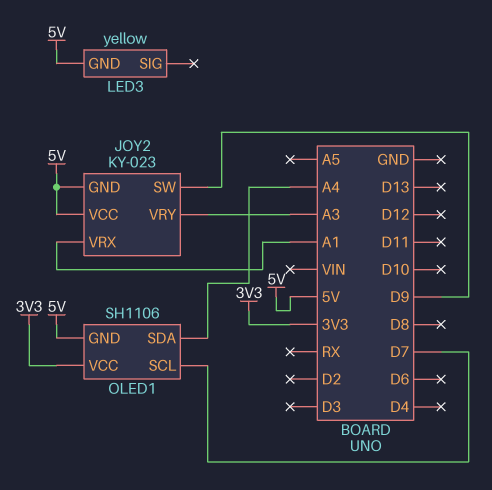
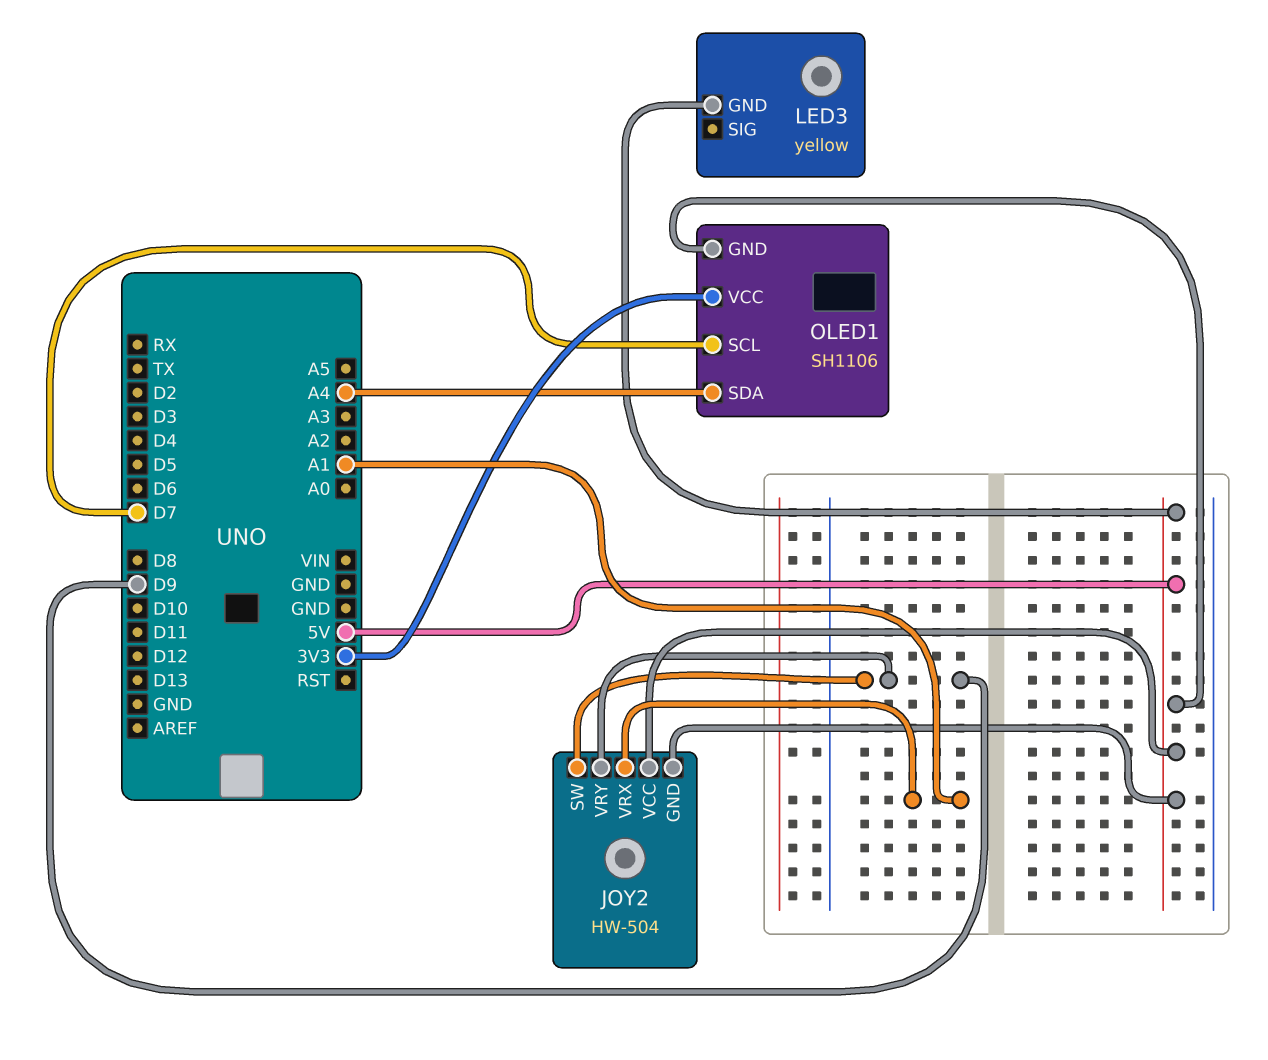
JOY2: KY-023 -> HW-504
JOY2 pin VRY: A3 -> D9

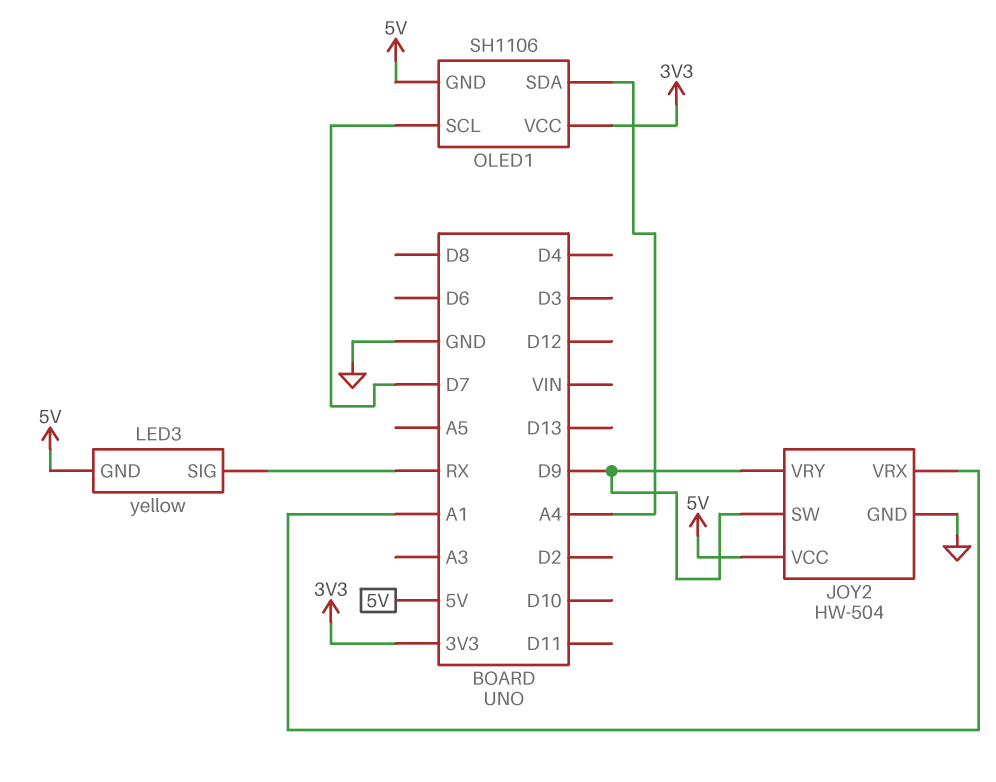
JOY2 pin GND: 5V -> GND
LED3 pin SIG: none -> RX

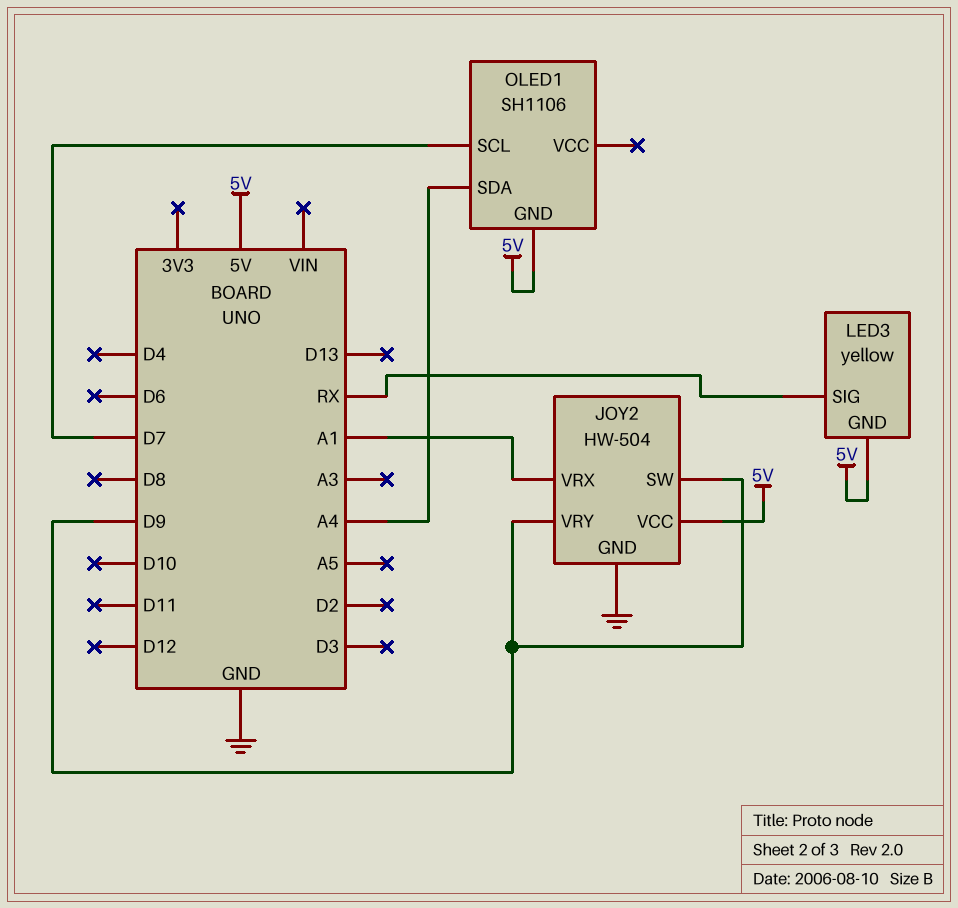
OLED1 pin VCC: 3V3 -> none

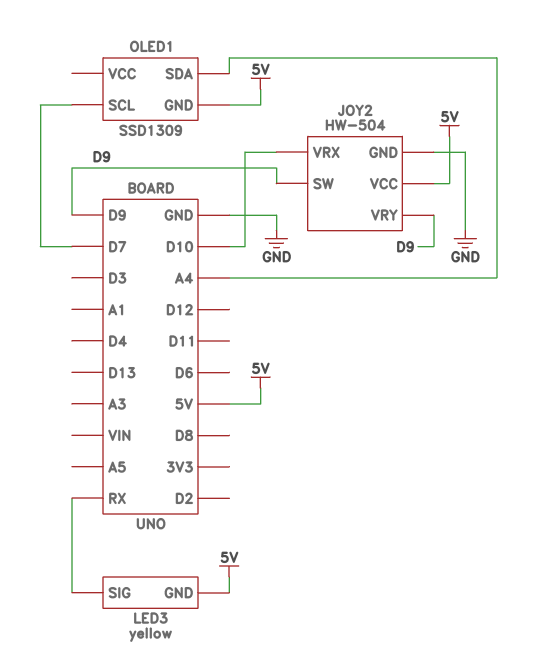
JOY2 pin VRX: A1 -> D10
OLED1: SH1106 -> SSD1309

